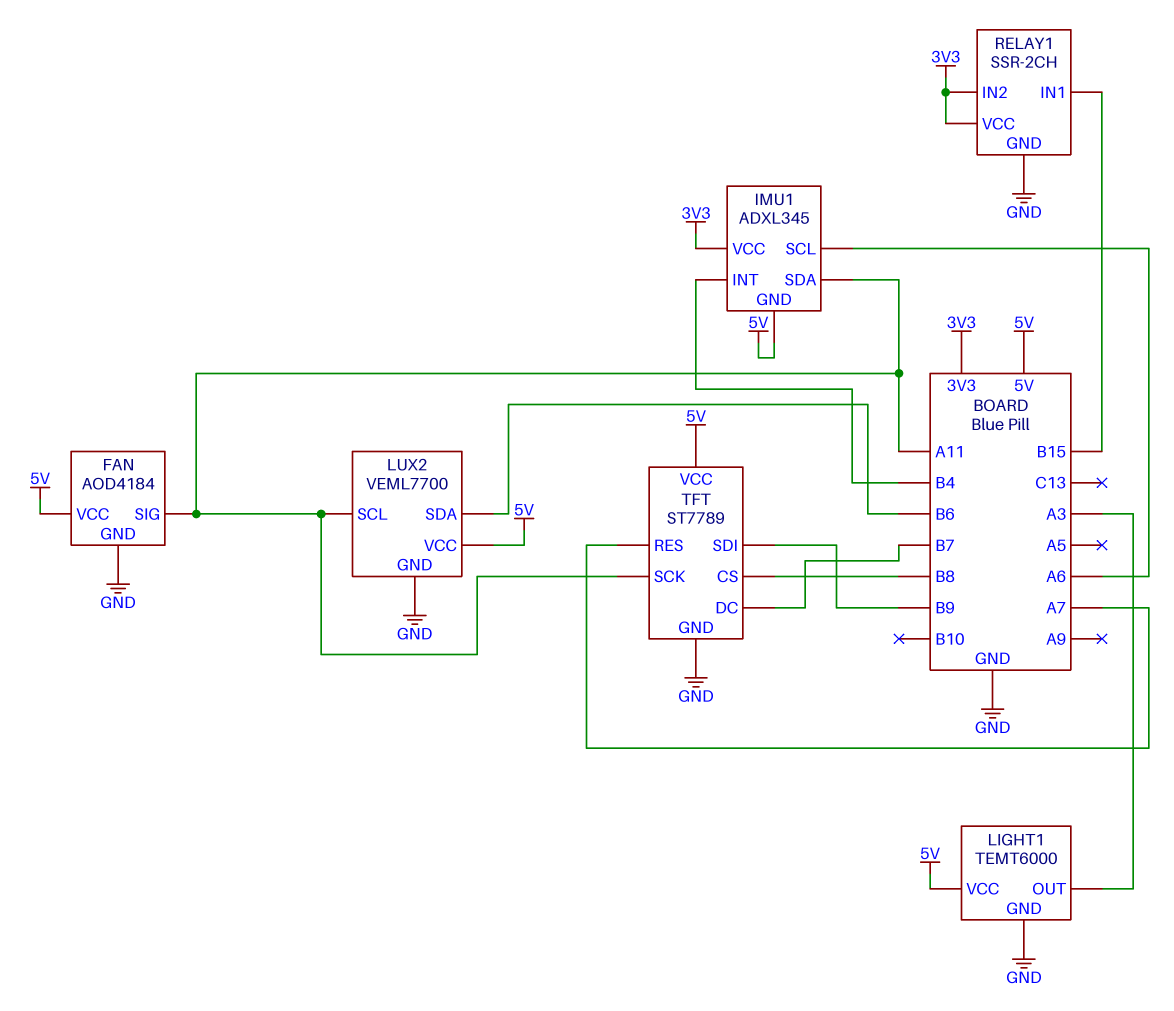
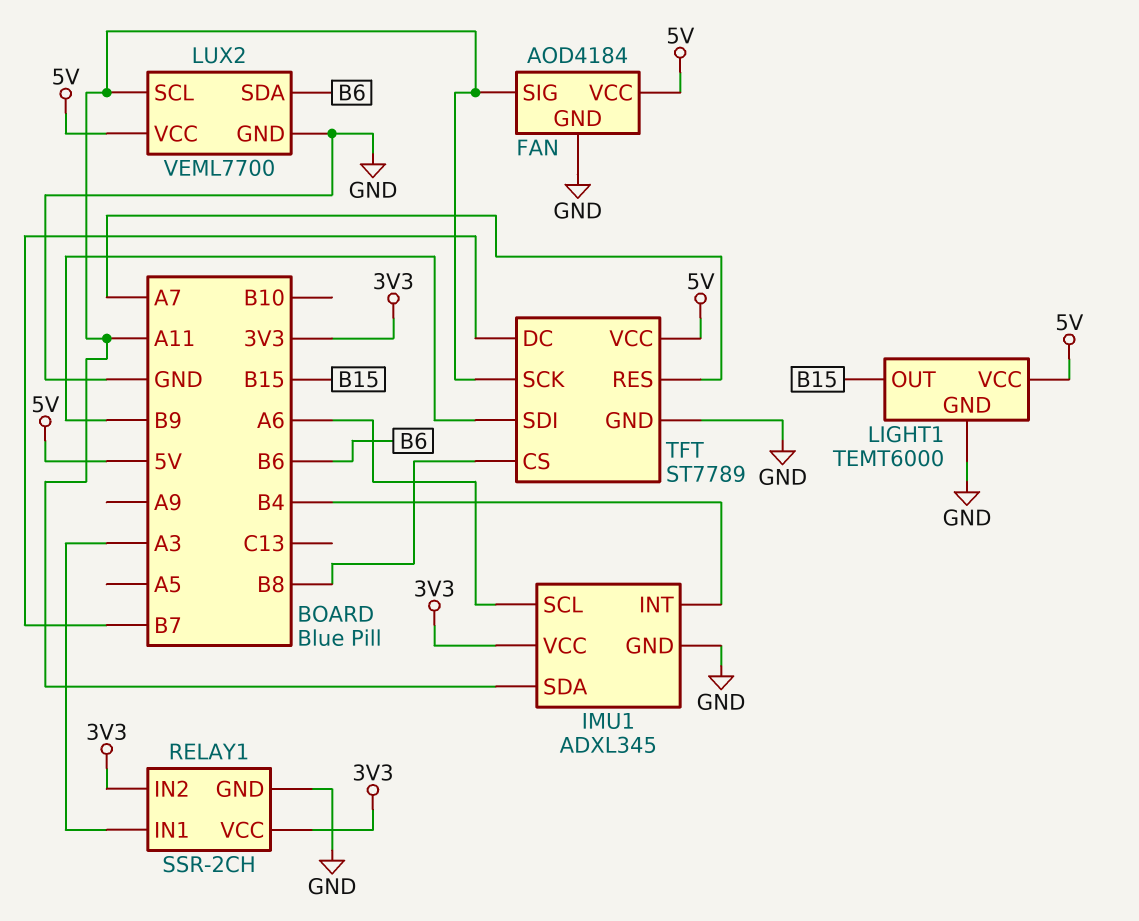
IMU1 pin GND: 5V -> GND
LIGHT1 pin OUT: A3 -> B15
RELAY1 pin IN1: B15 -> A3

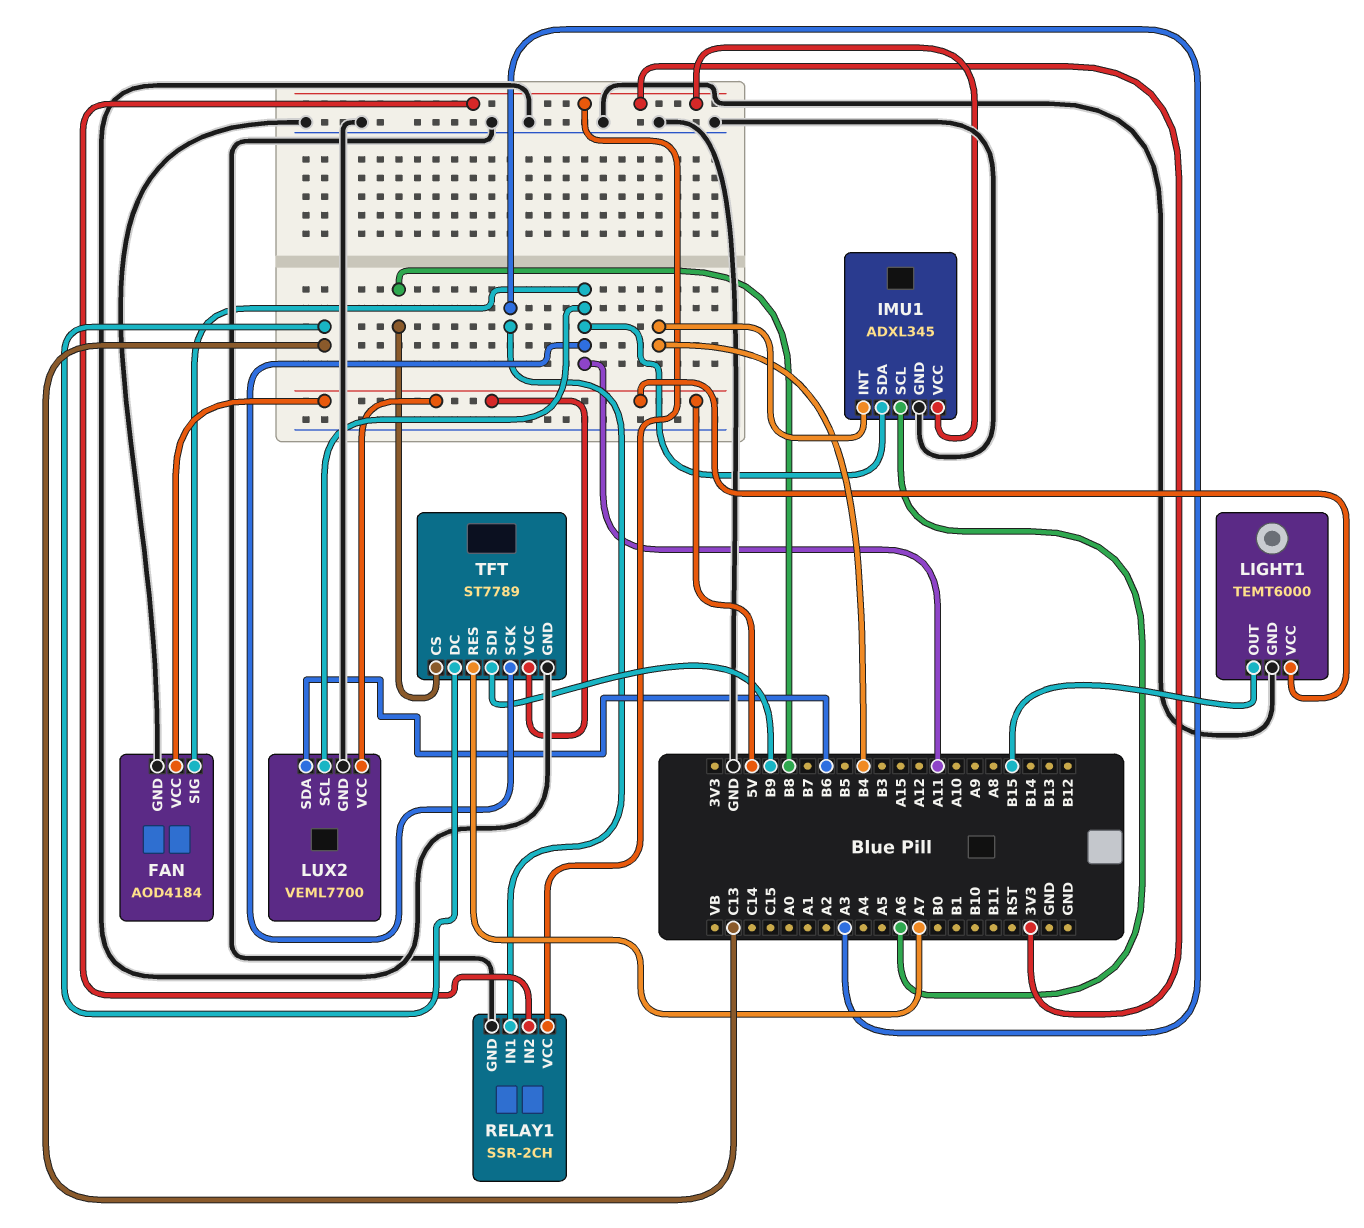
TFT pin DC: B7 -> C13

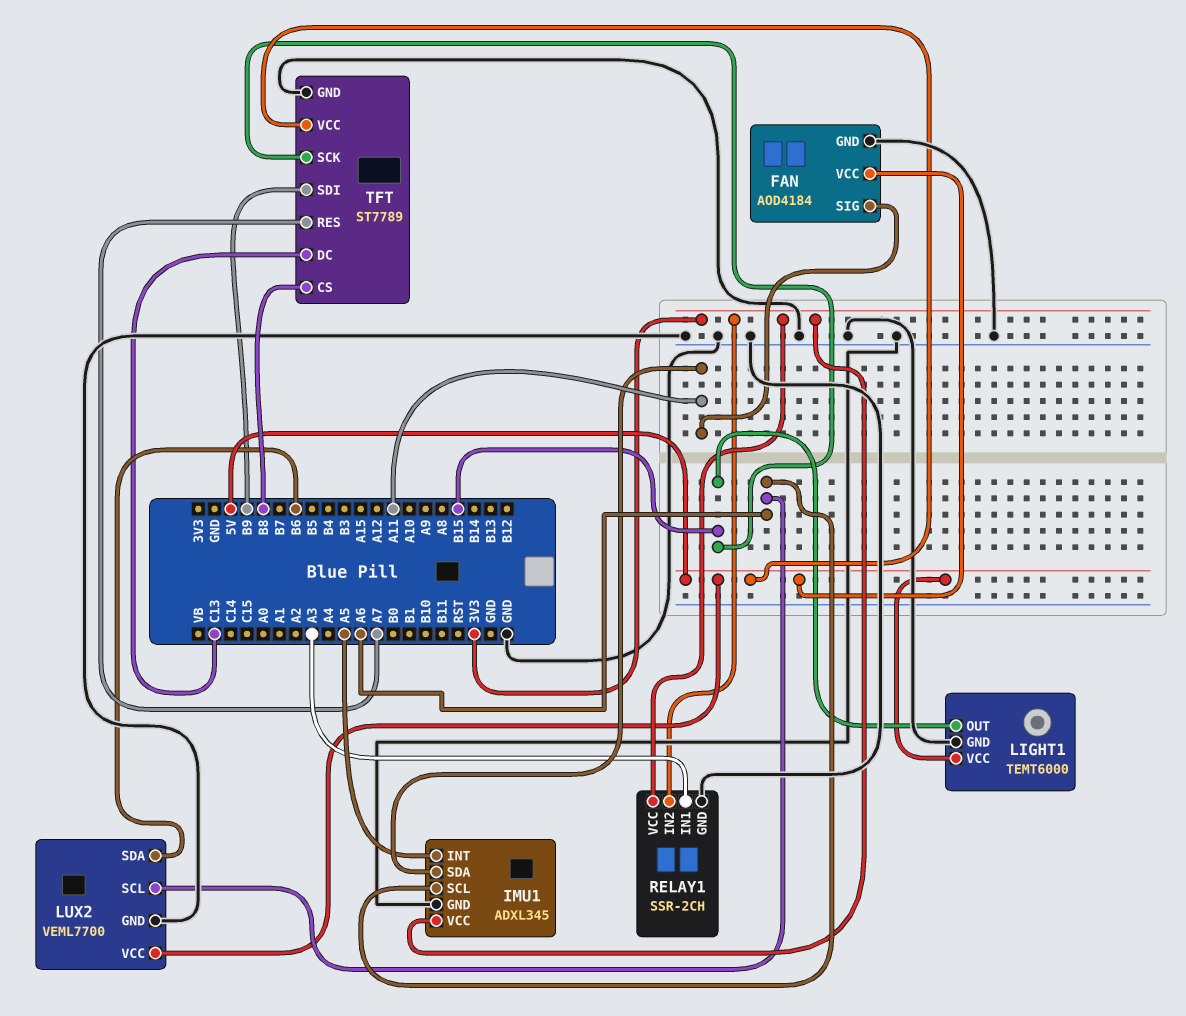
IMU1 pin INT: B4 -> A5
LUX2 pin SCL: A11 -> A6
TFT pin SCK: A11 -> B15

